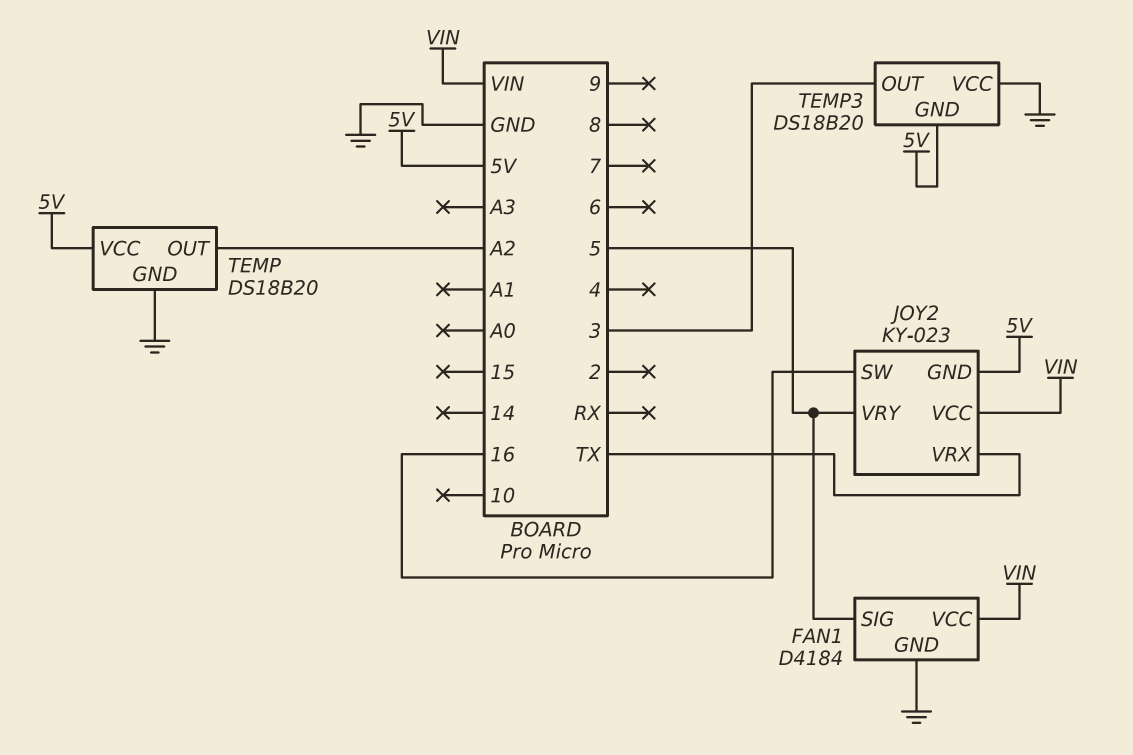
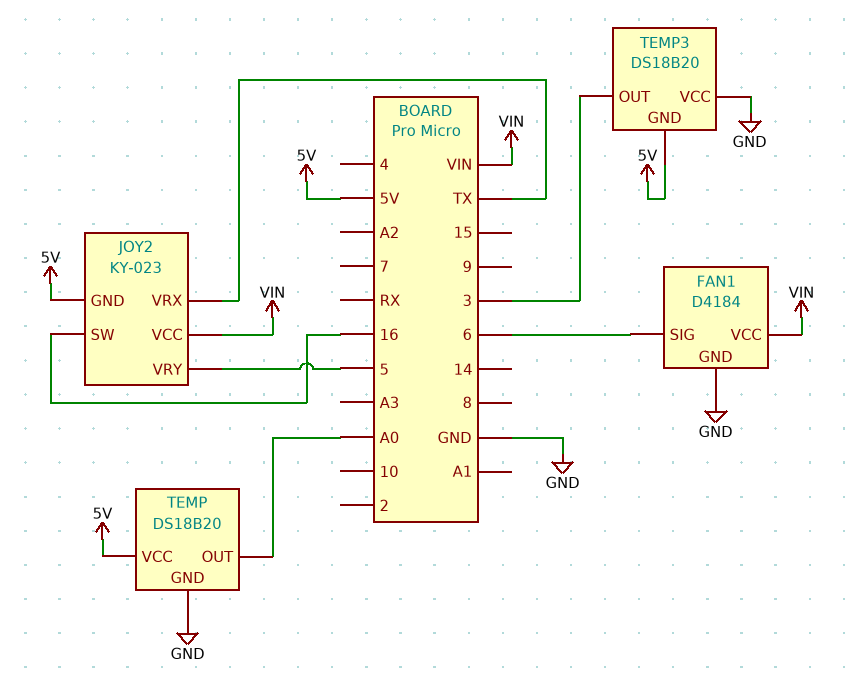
FAN1 pin SIG: 5 -> 6
TEMP pin OUT: A2 -> A0

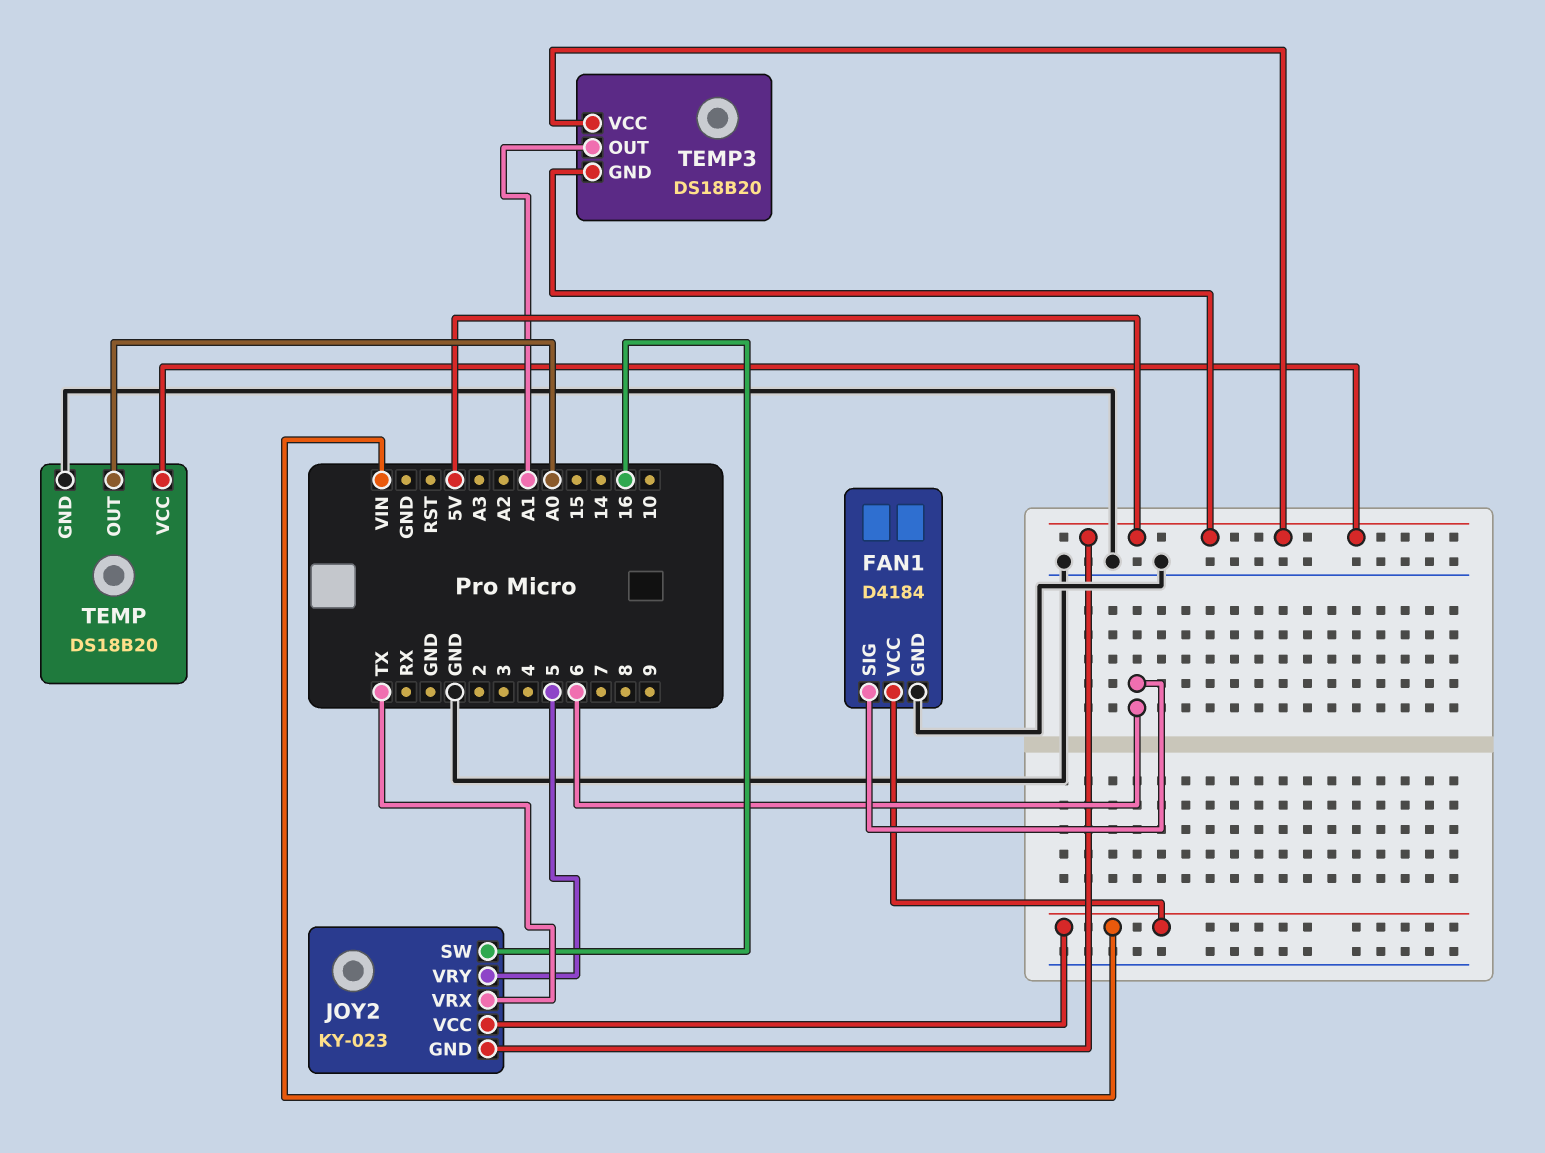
TEMP3 pin OUT: 3 -> A1
TEMP3 pin VCC: GND -> 5V

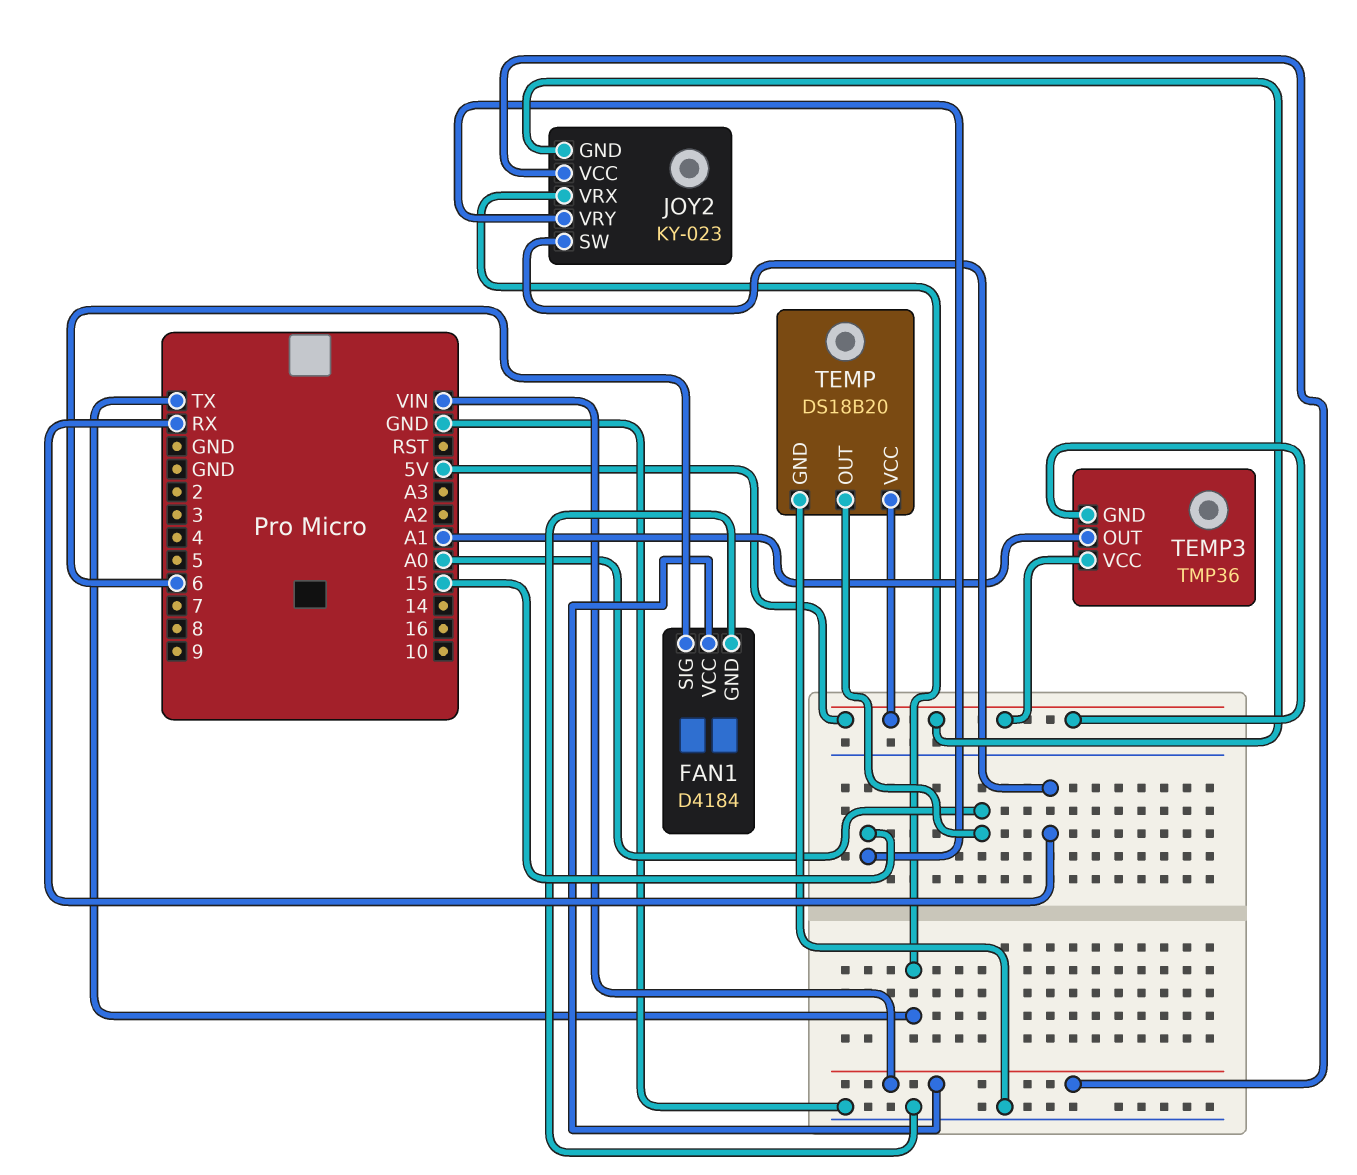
JOY2 pin SW: 16 -> RX
JOY2 pin VRY: 5 -> 15
TEMP3: DS18B20 -> TMP36

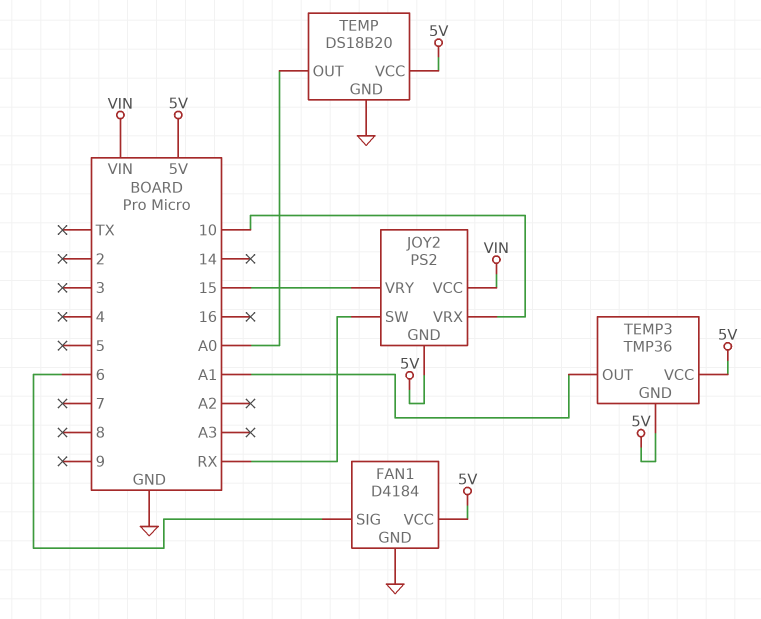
FAN1 pin VCC: VIN -> 5V
JOY2: KY-023 -> PS2
JOY2 pin VRX: TX -> 10

